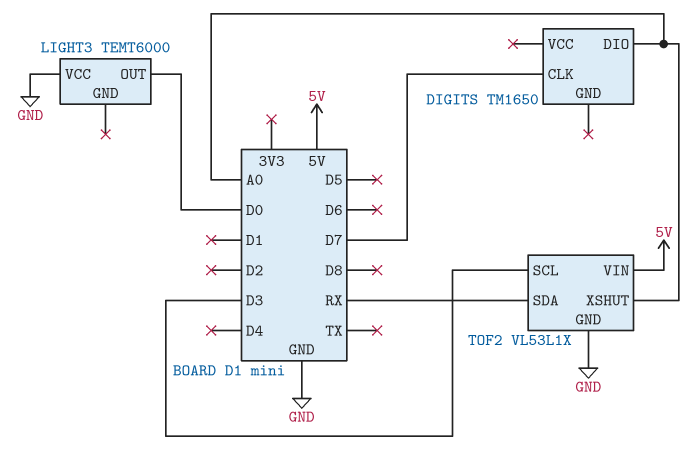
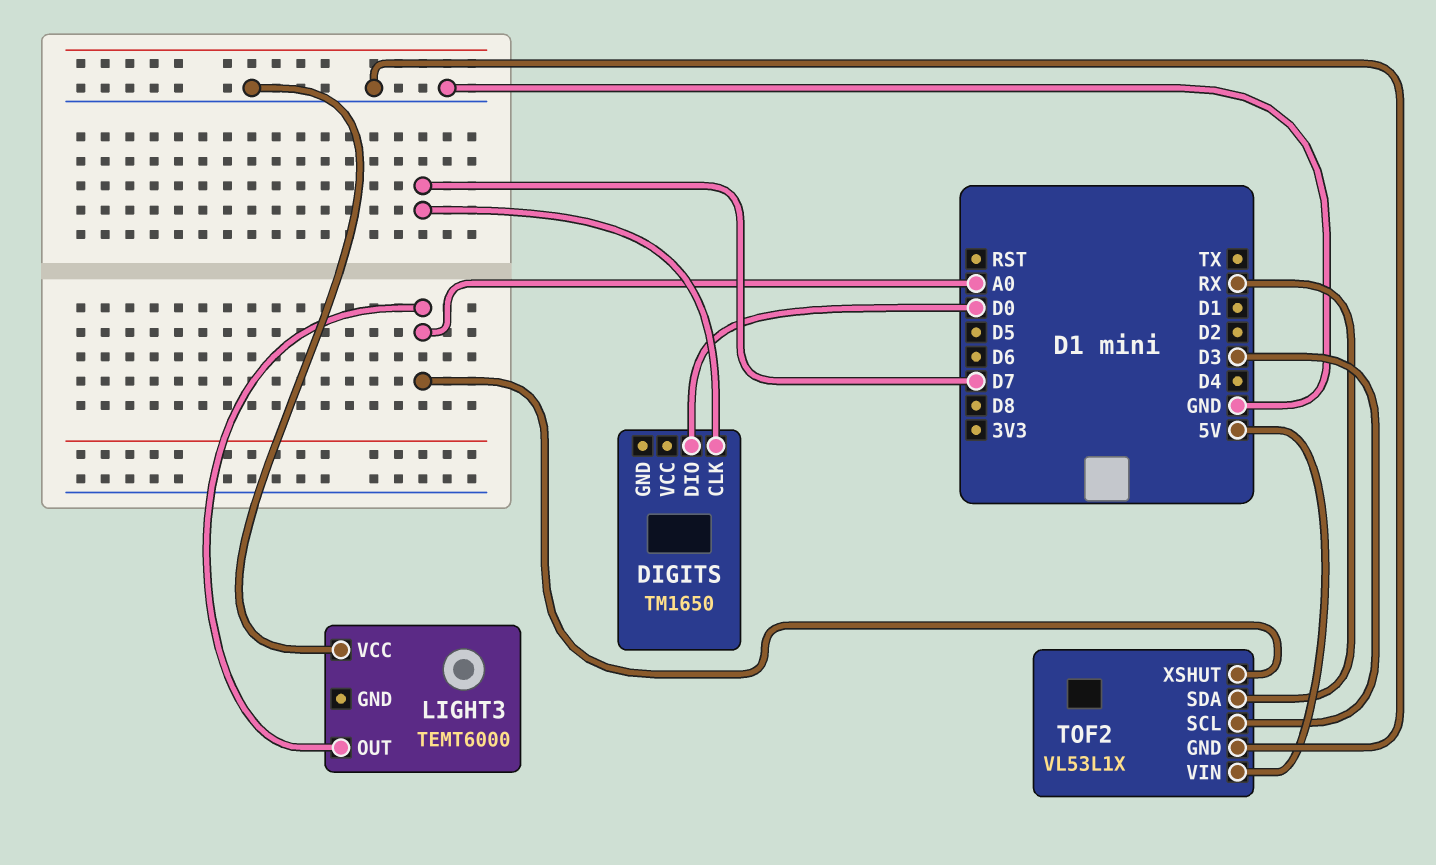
DIGITS pin DIO: A0 -> D0
LIGHT3 pin OUT: D0 -> A0

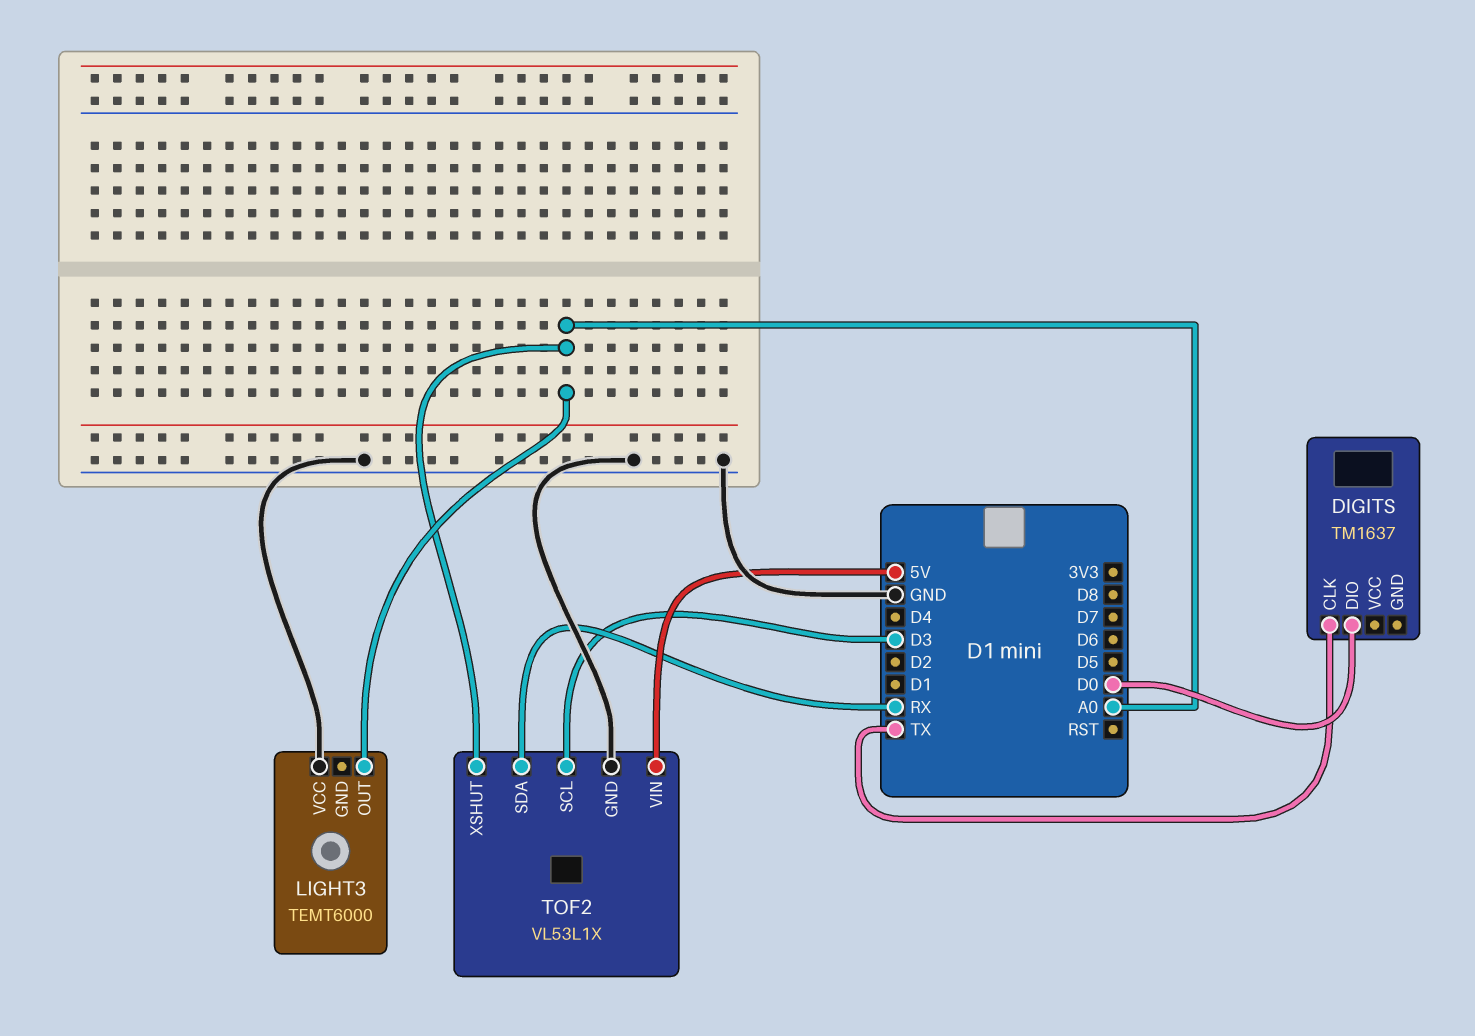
DIGITS: TM1650 -> TM1637
DIGITS pin CLK: D7 -> TX

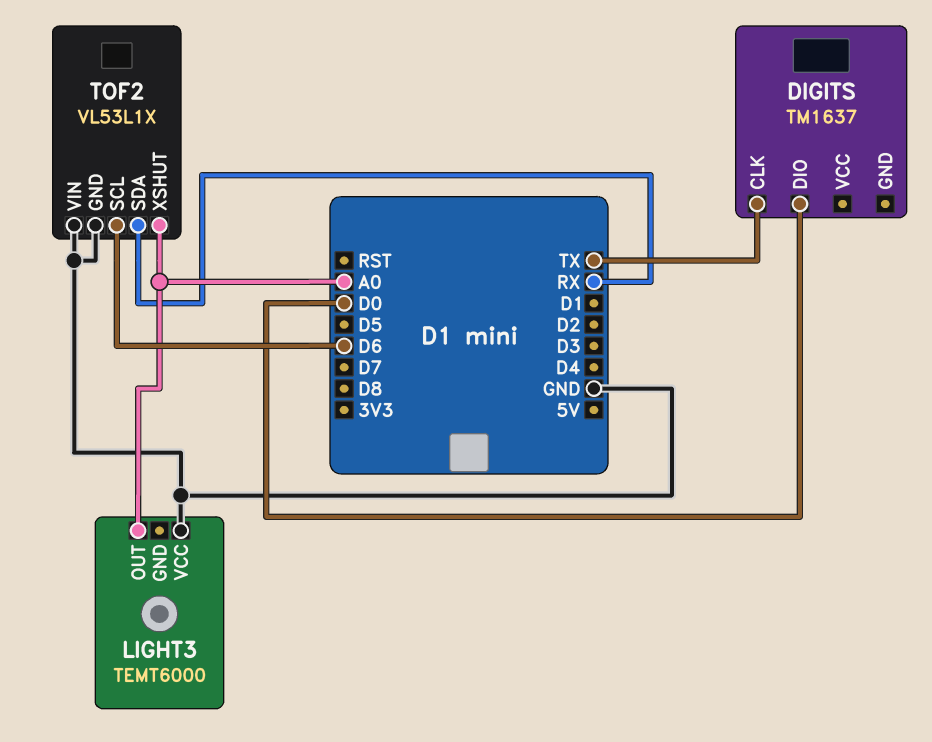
TOF2 pin SCL: D3 -> D6
TOF2 pin VIN: 5V -> GND

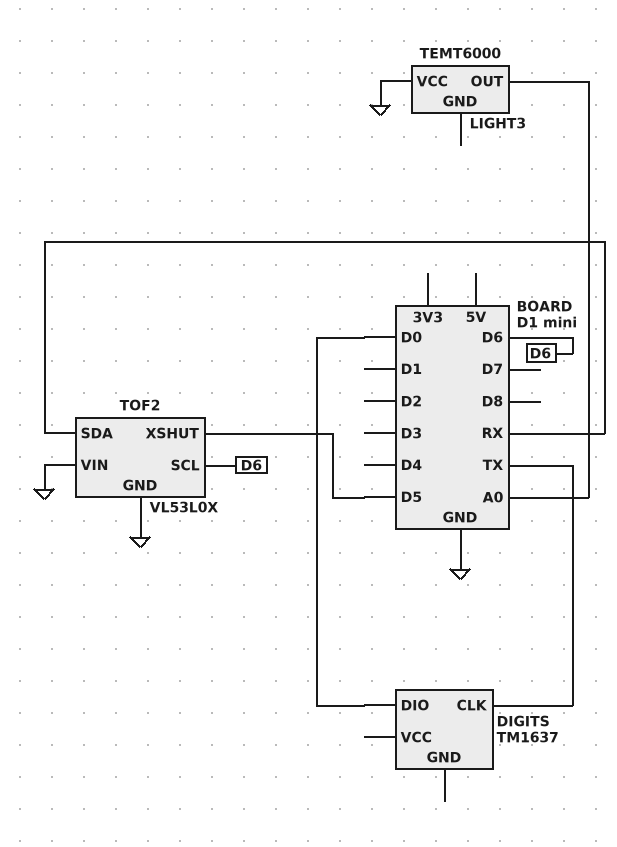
TOF2: VL53L1X -> VL53L0X
TOF2 pin XSHUT: A0 -> D5

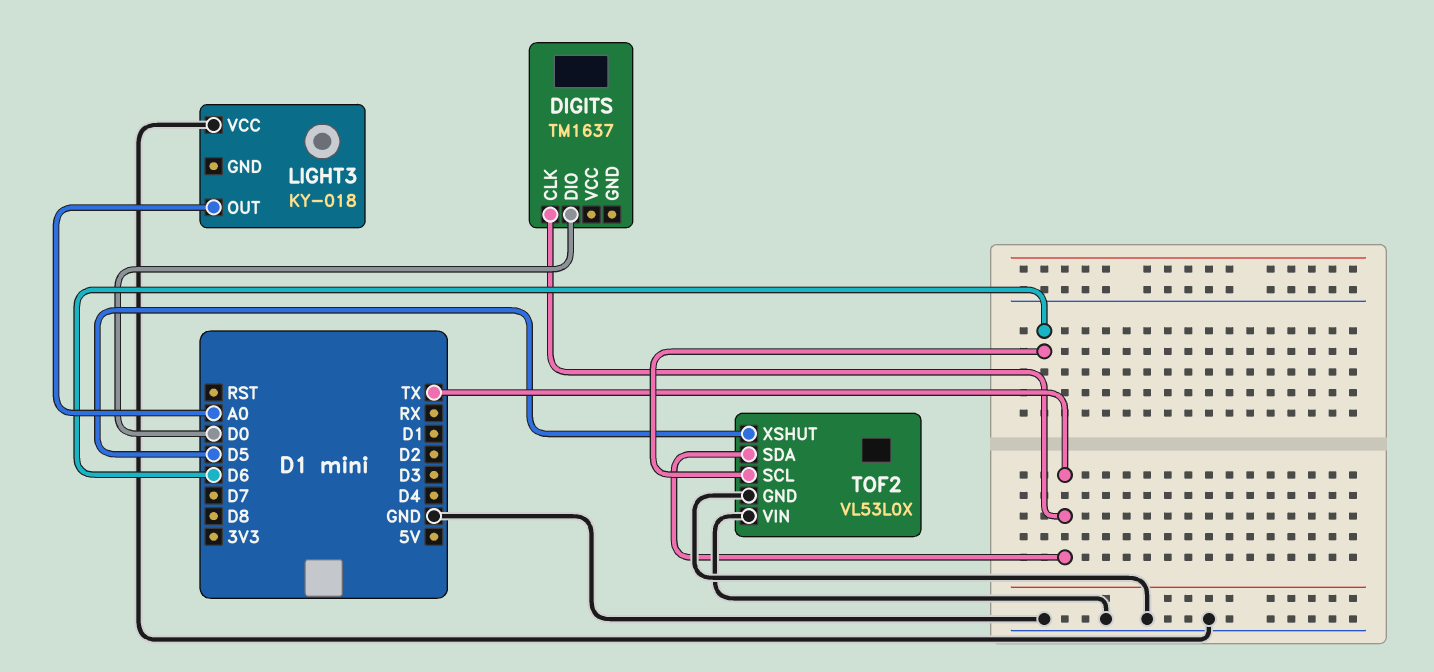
LIGHT3: TEMT6000 -> KY-018
TOF2 pin SDA: RX -> TX

